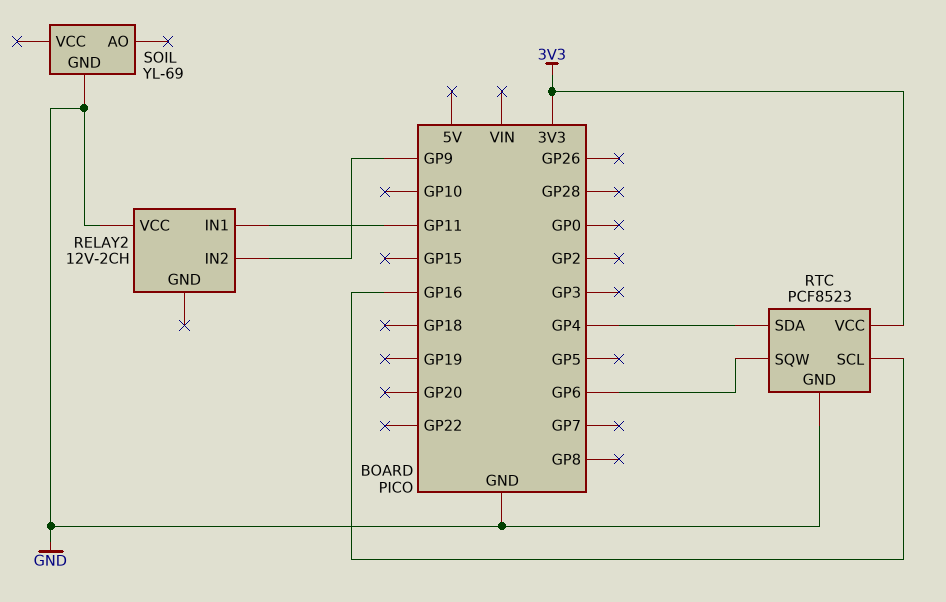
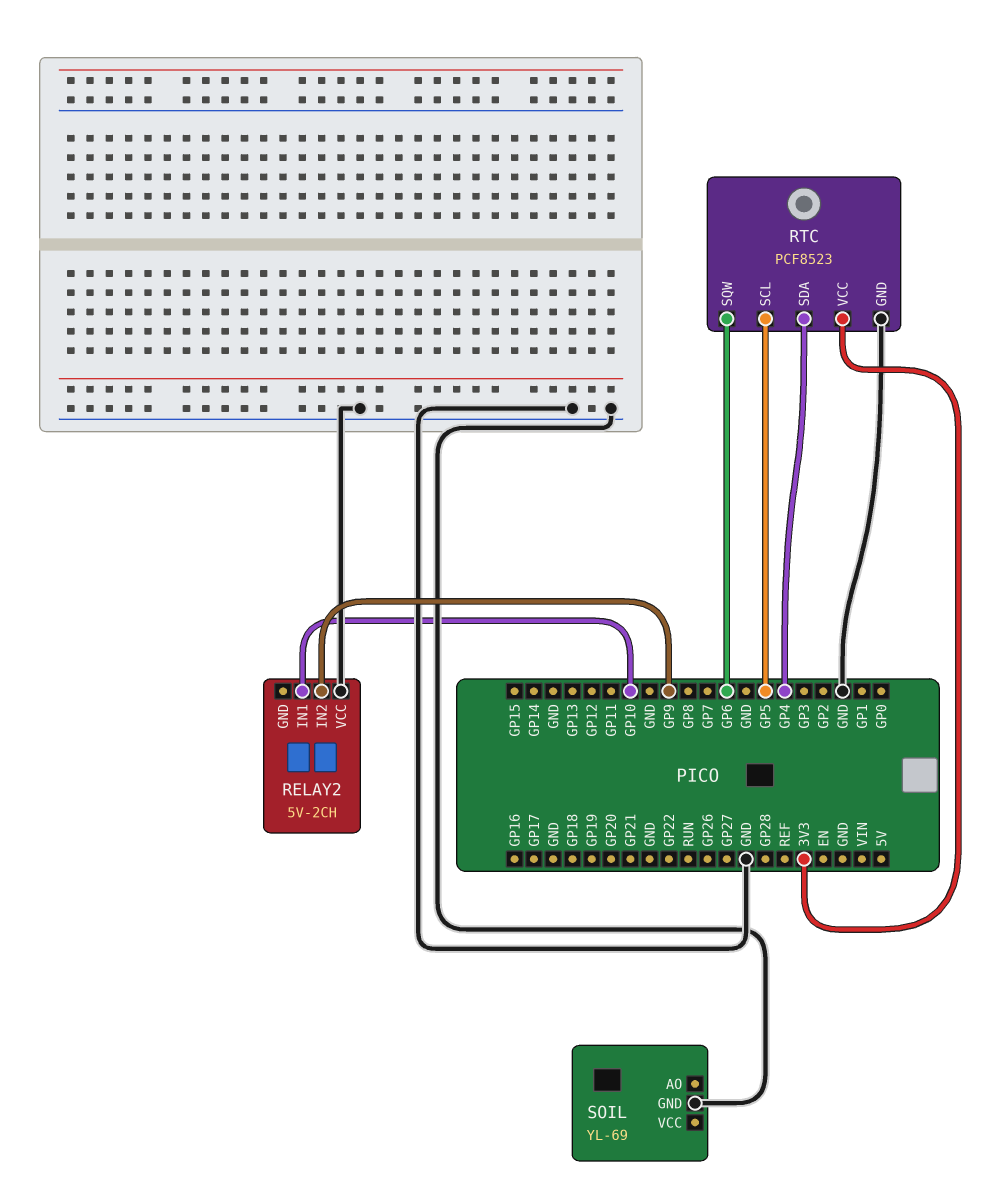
RELAY2: 12V-2CH -> 5V-2CH
RELAY2 pin IN1: GP11 -> GP10
RTC pin SCL: GP16 -> GP5

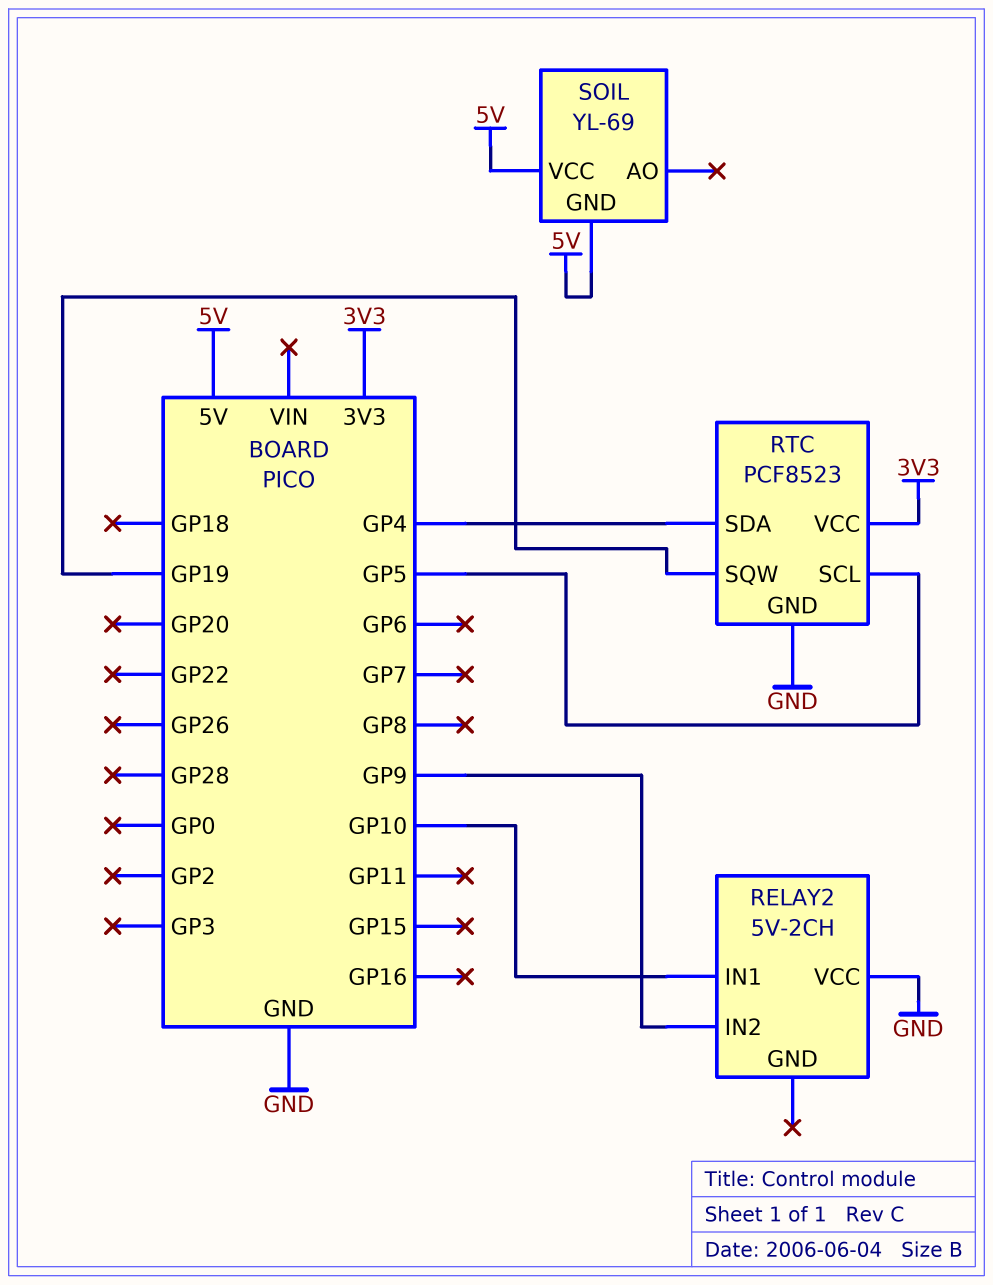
RTC pin SQW: GP6 -> GP19
SOIL pin GND: GND -> 5V
SOIL pin VCC: none -> 5V

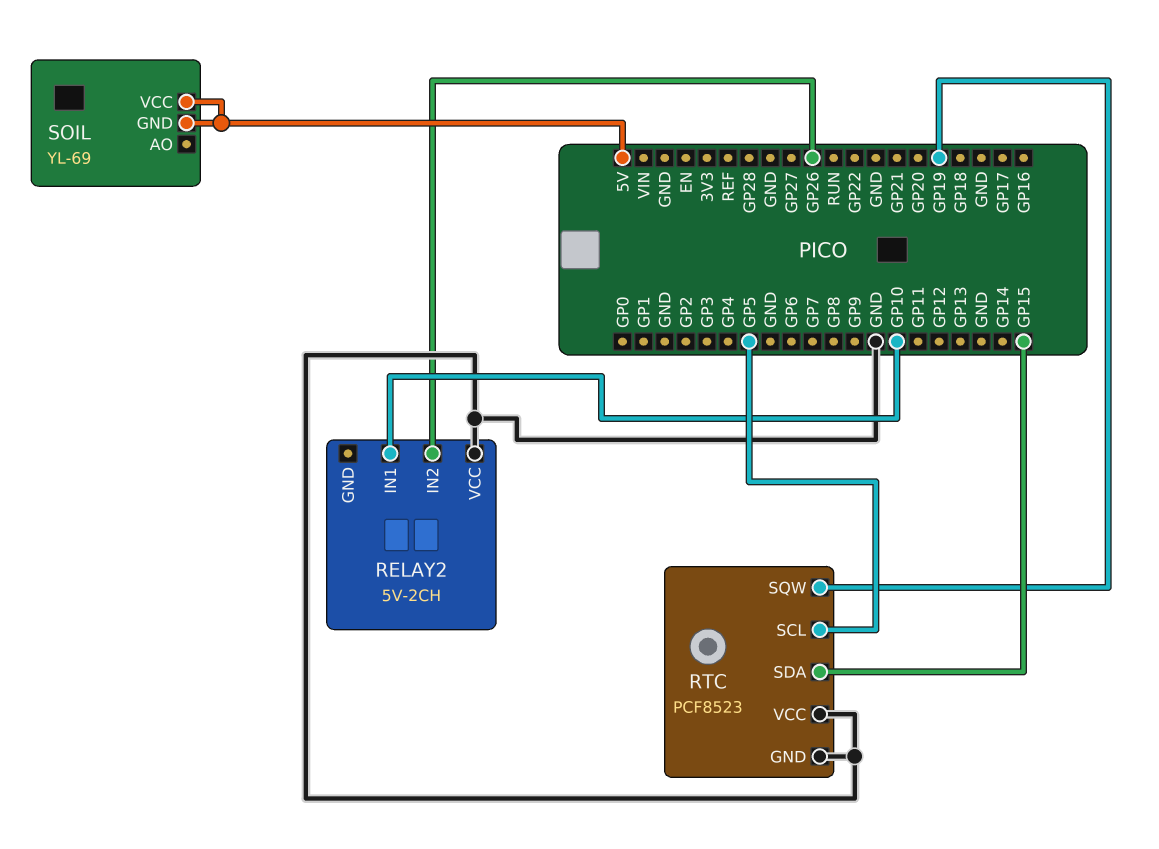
RELAY2 pin IN2: GP9 -> GP26
RTC pin SDA: GP4 -> GP15
RTC pin VCC: 3V3 -> GND

